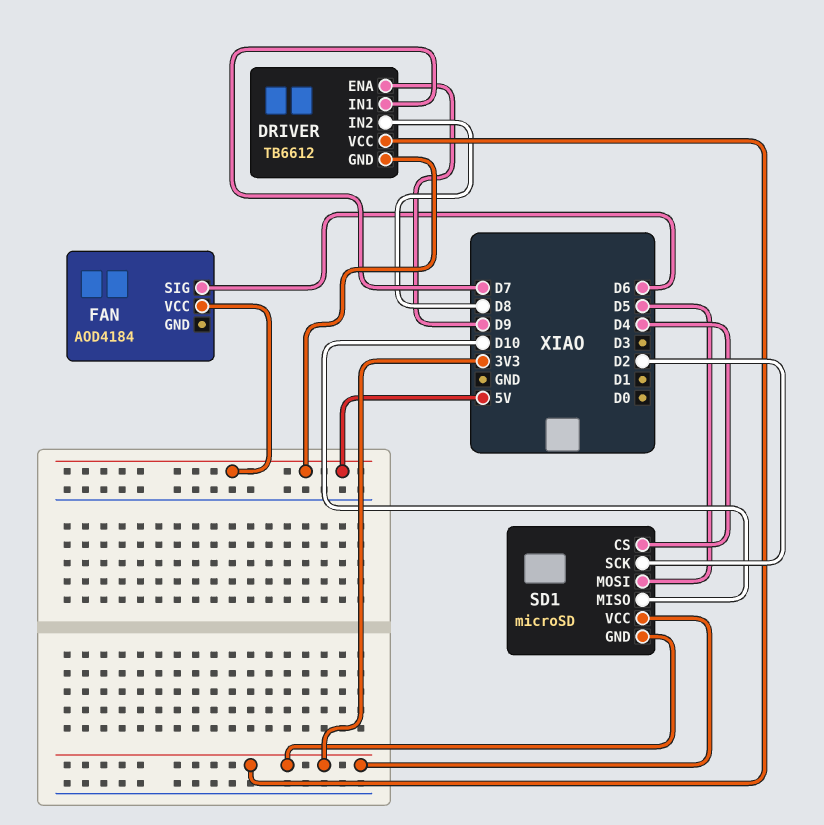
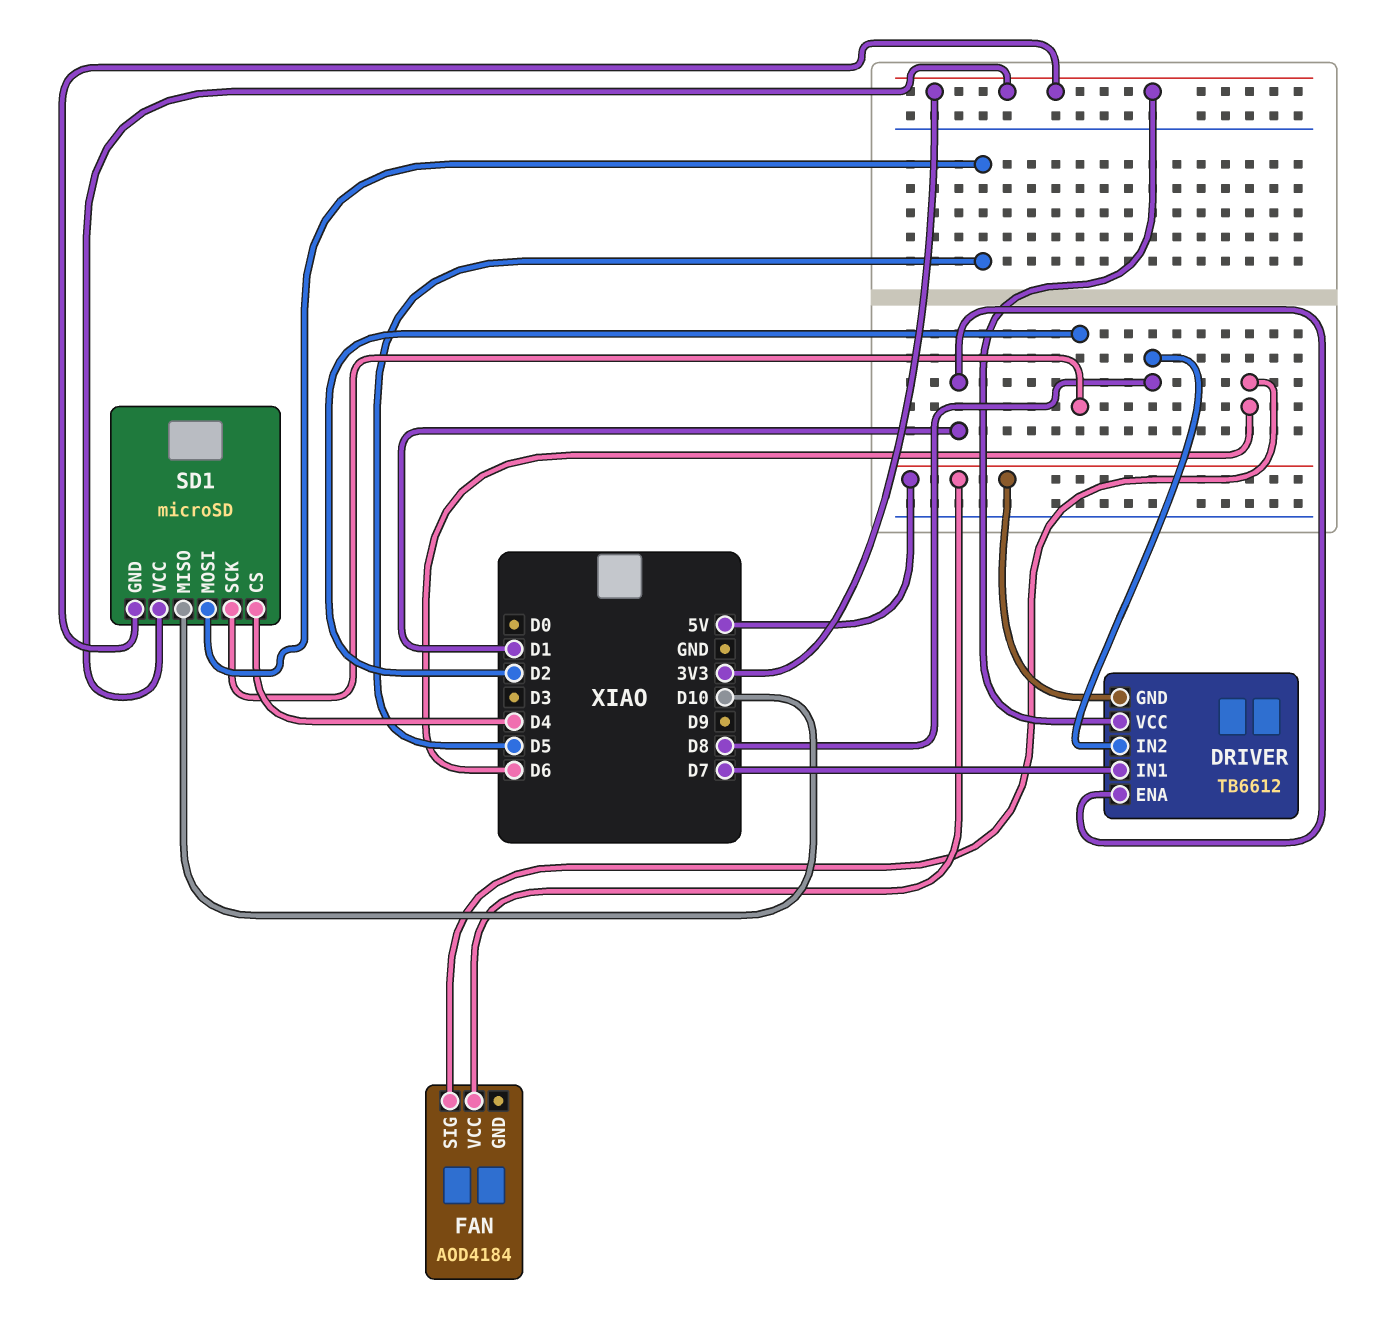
DRIVER pin ENA: D9 -> D1

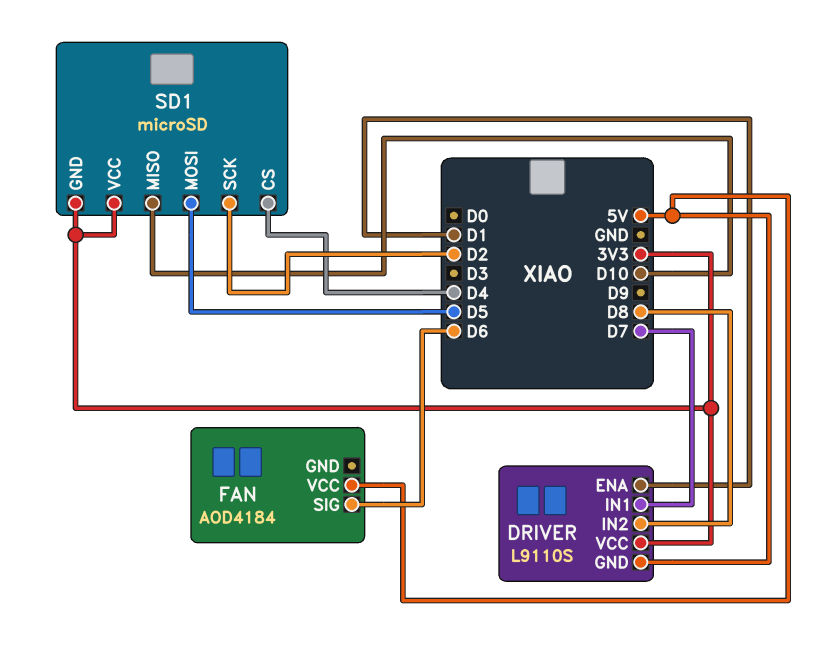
DRIVER: TB6612 -> L9110S

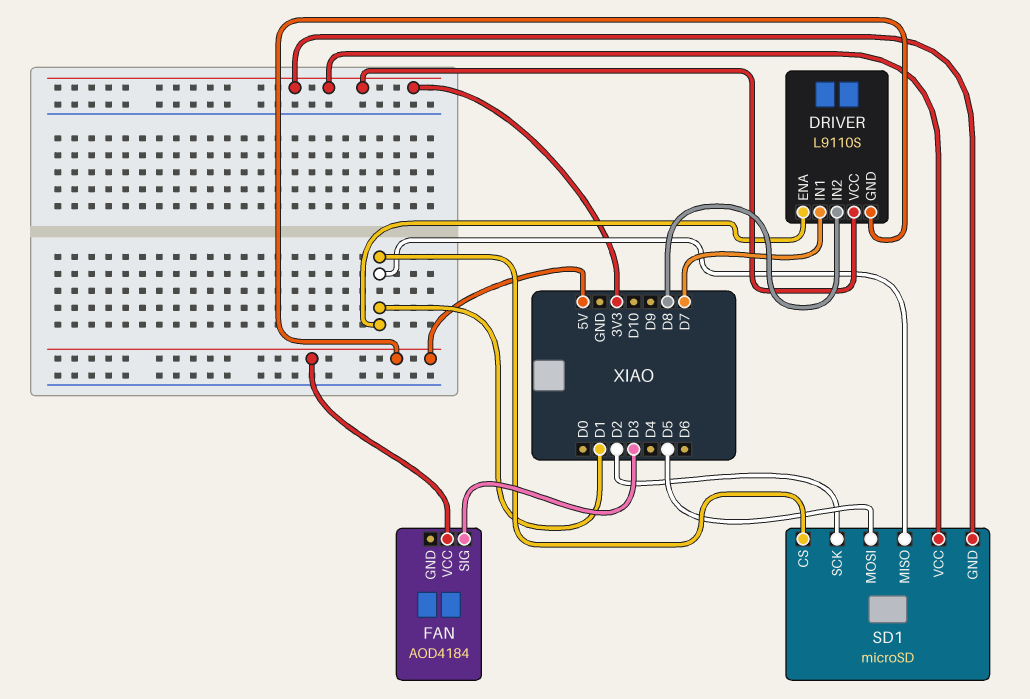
FAN pin SIG: D6 -> D3
SD1 pin CS: D4 -> D1
SD1 pin MISO: D10 -> D1

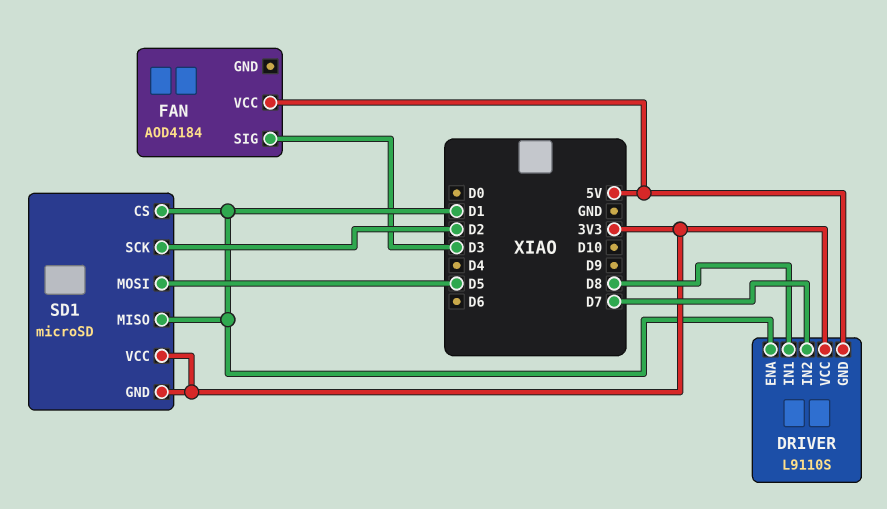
DRIVER pin IN1: D7 -> D8
DRIVER pin IN2: D8 -> D7

